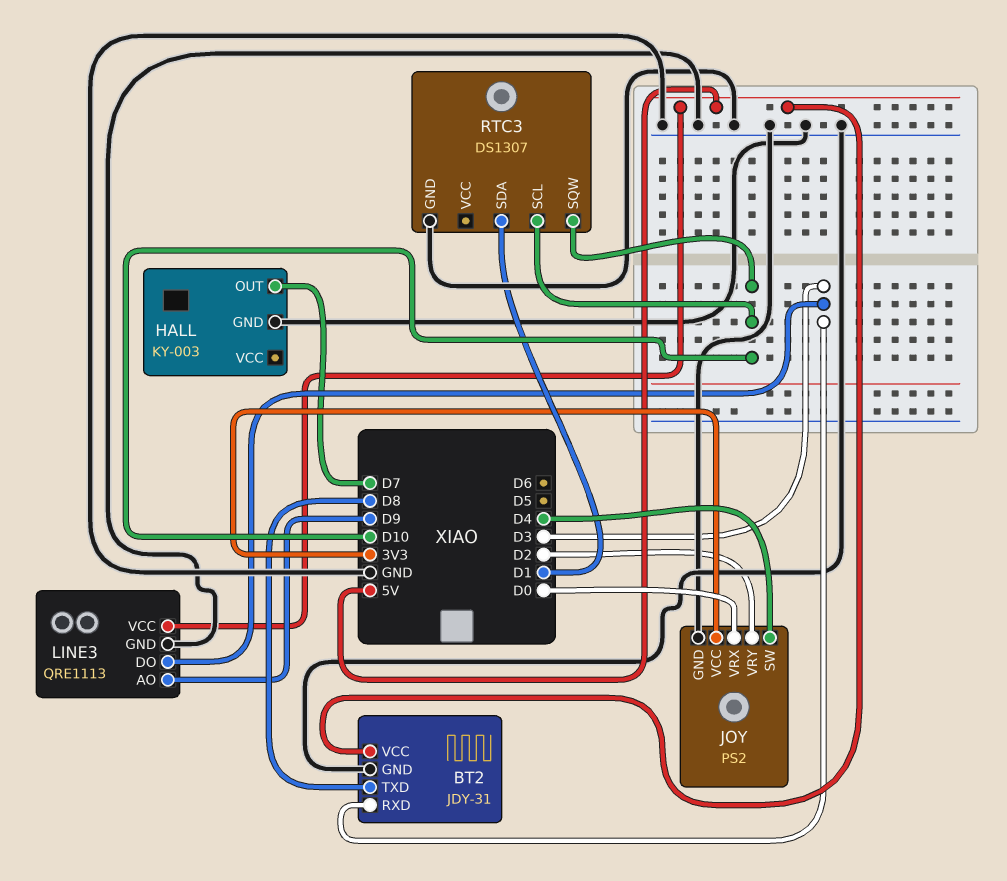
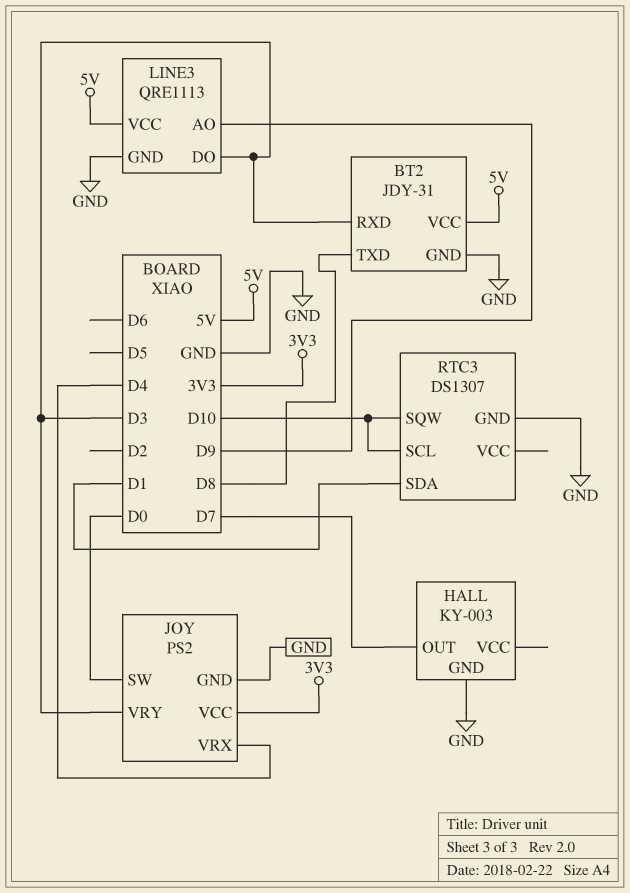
JOY pin SW: D4 -> D0
JOY pin VRX: D0 -> D4
JOY pin VRY: D2 -> D3

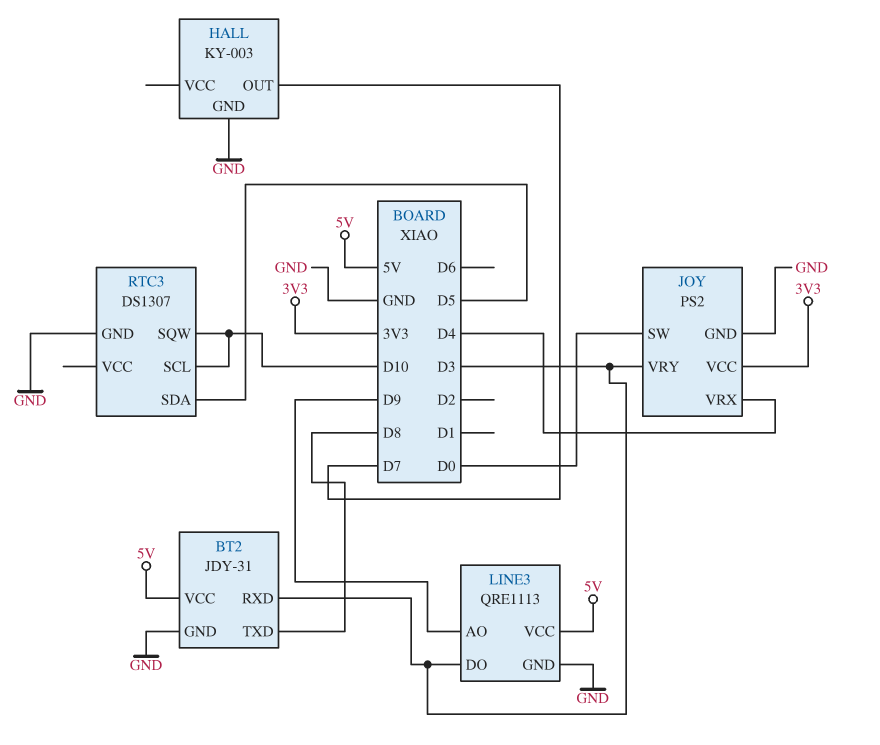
RTC3 pin SDA: D1 -> D5

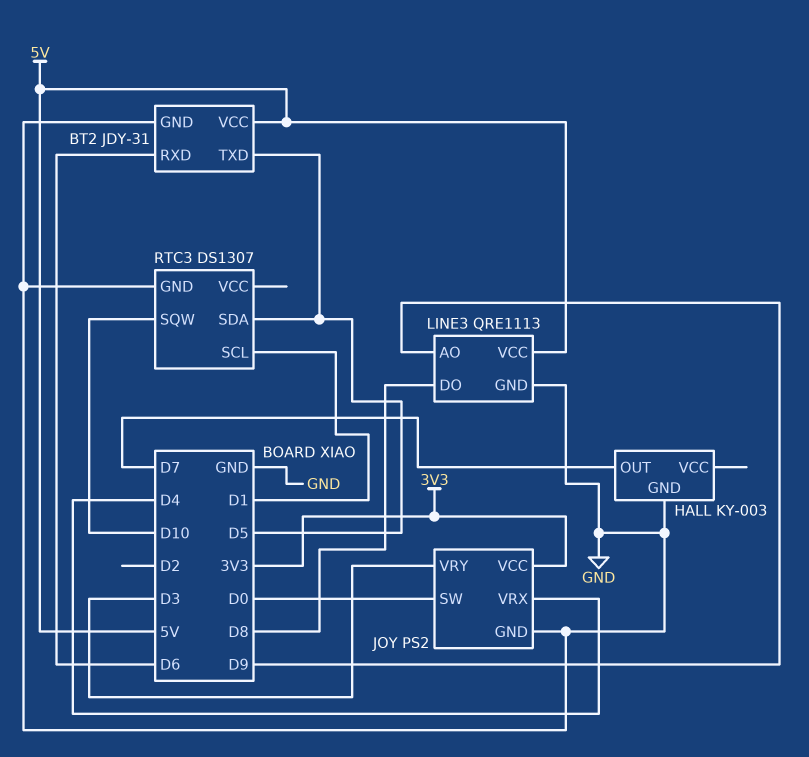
BT2 pin RXD: D3 -> D6
BT2 pin TXD: D8 -> D5
LINE3 pin DO: D3 -> D8
RTC3 pin SCL: D10 -> D1

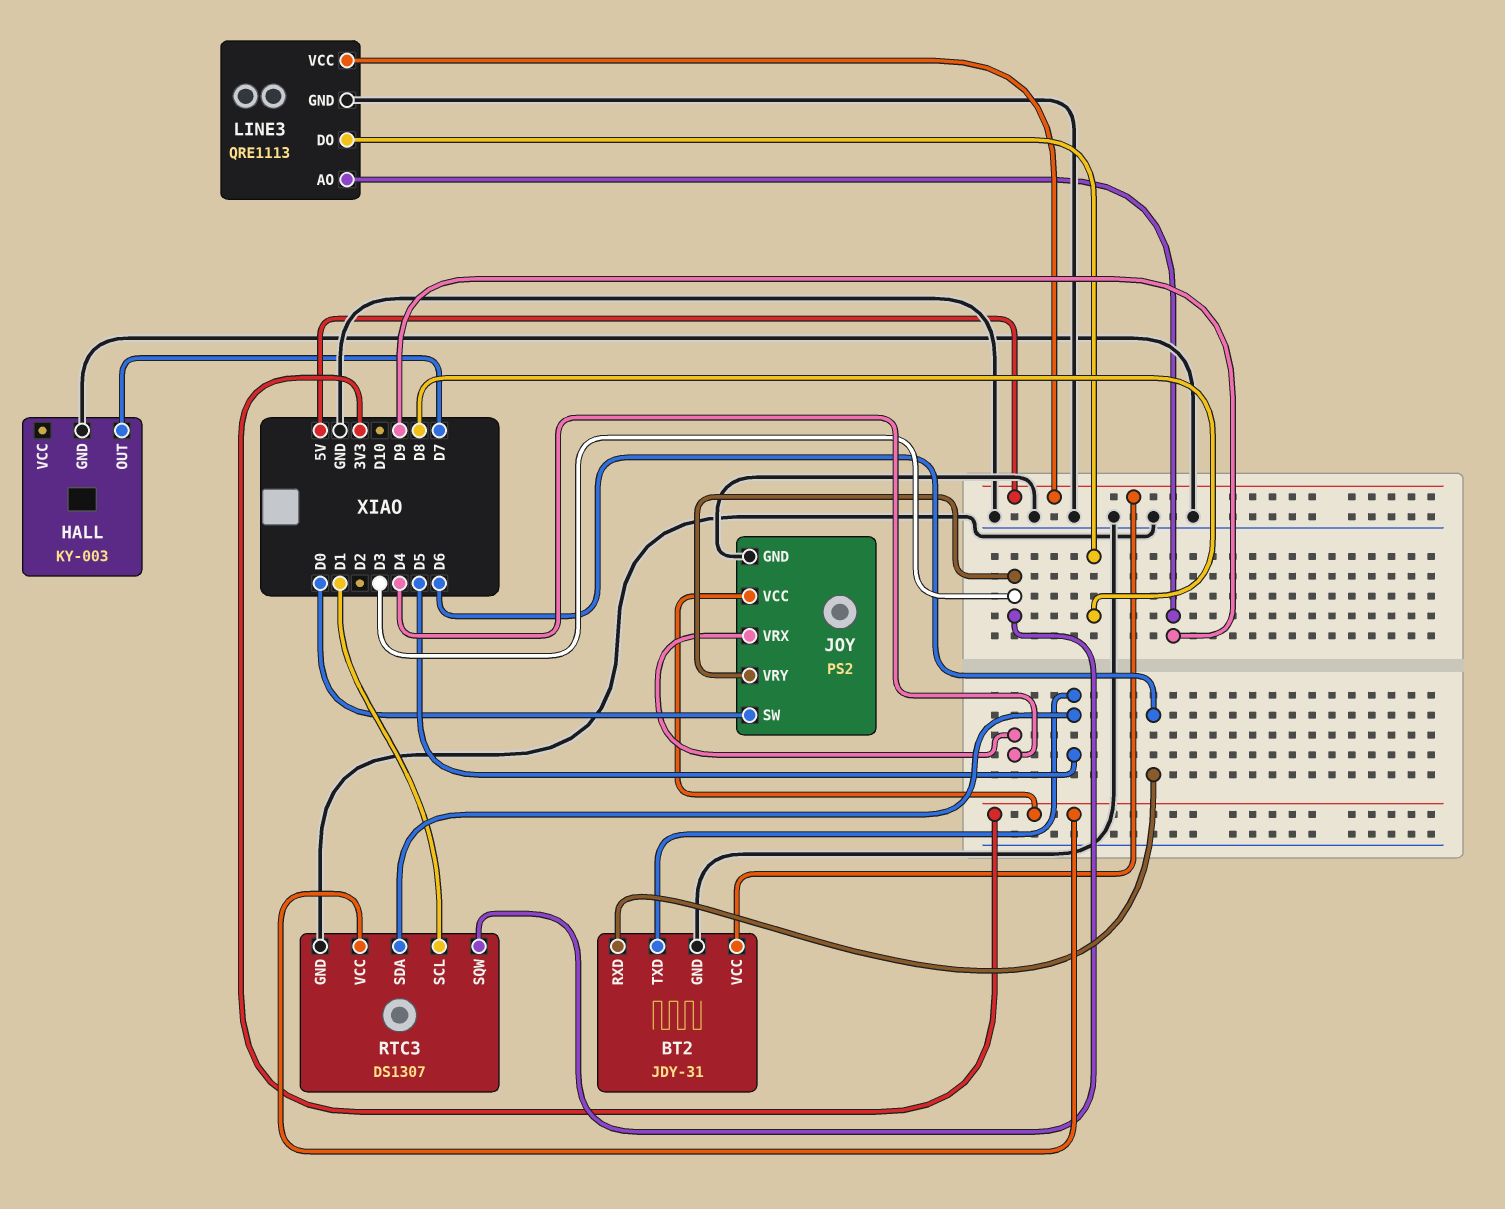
RTC3 pin SQW: D10 -> D3
RTC3 pin VCC: none -> 3V3

